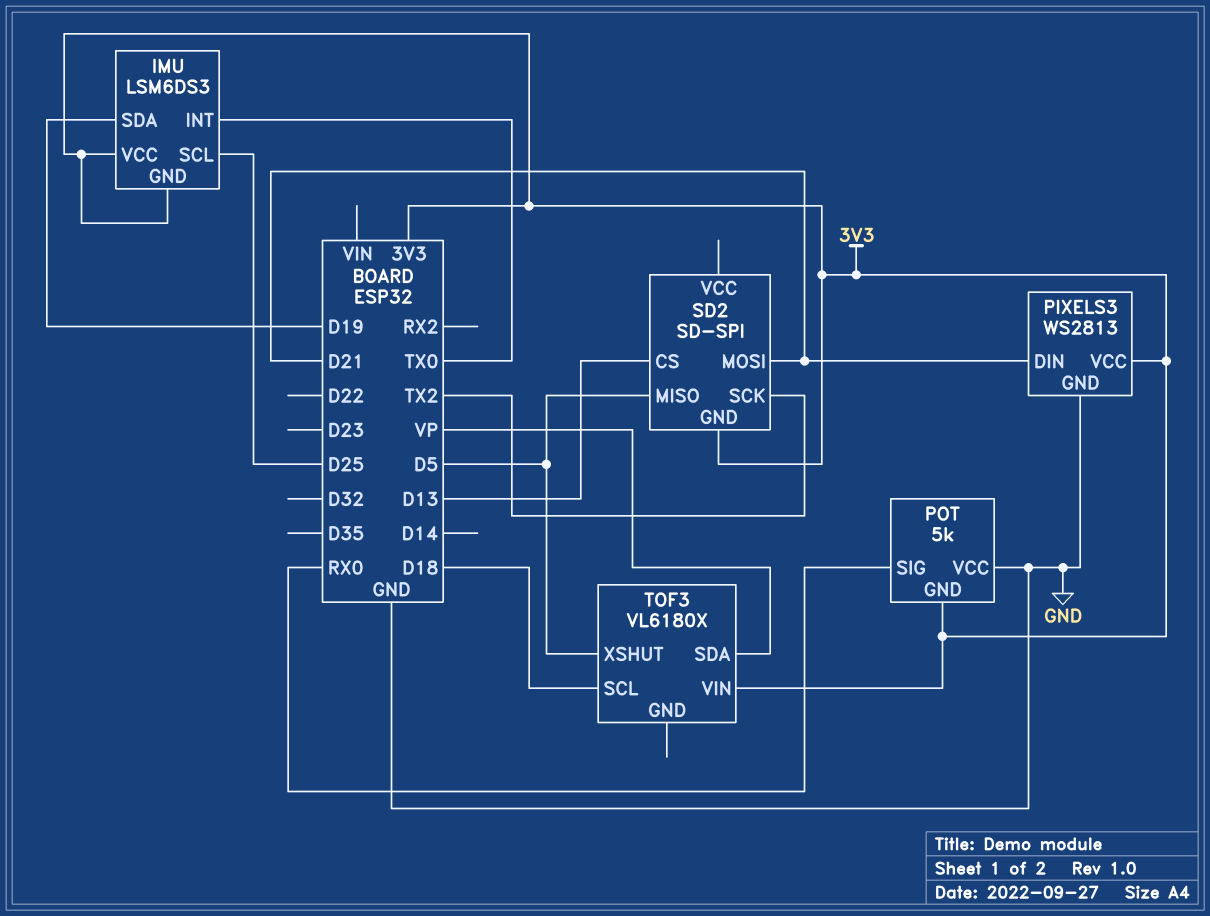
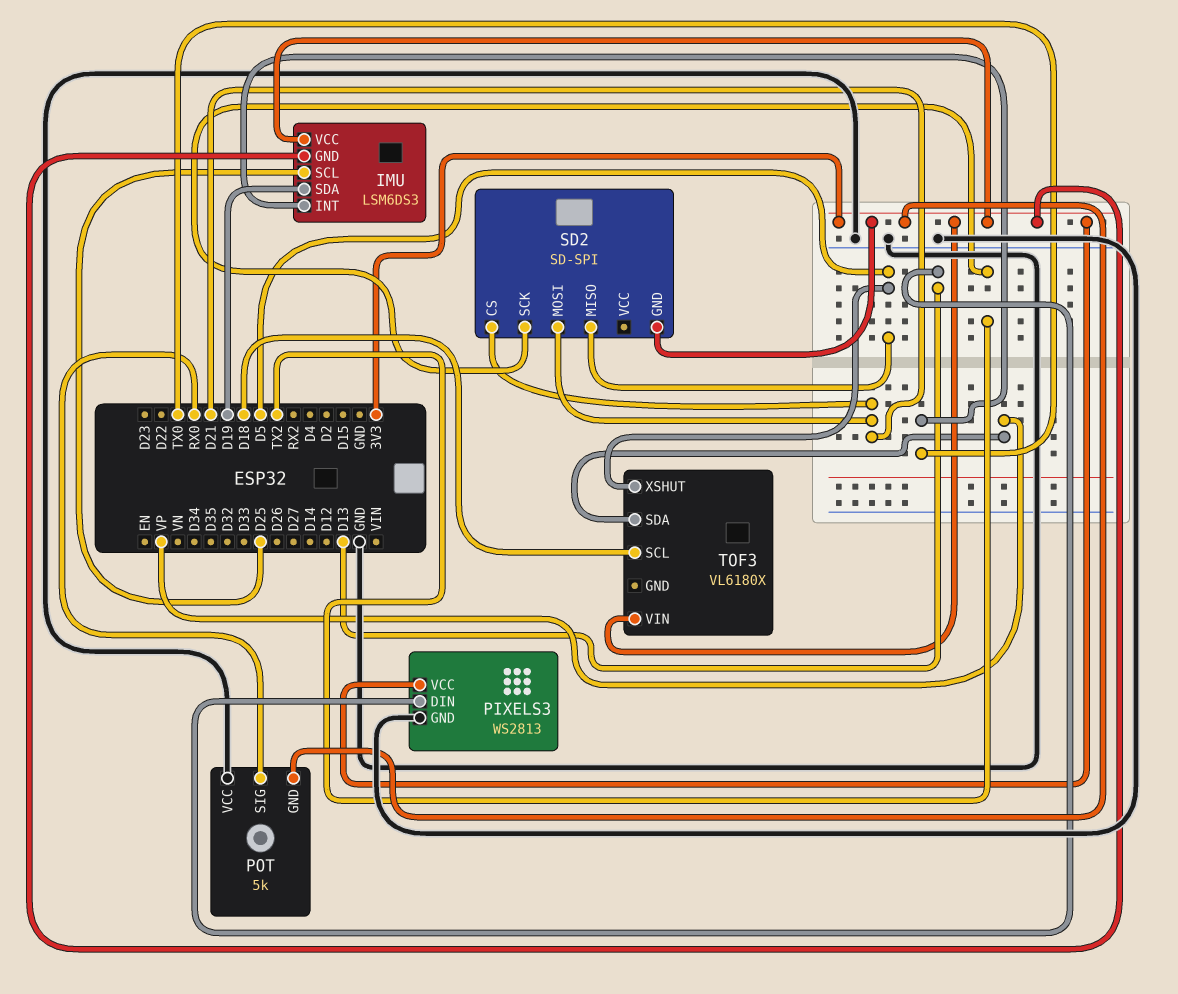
PIXELS3 pin DIN: D21 -> D13
SD2 pin CS: D13 -> D21

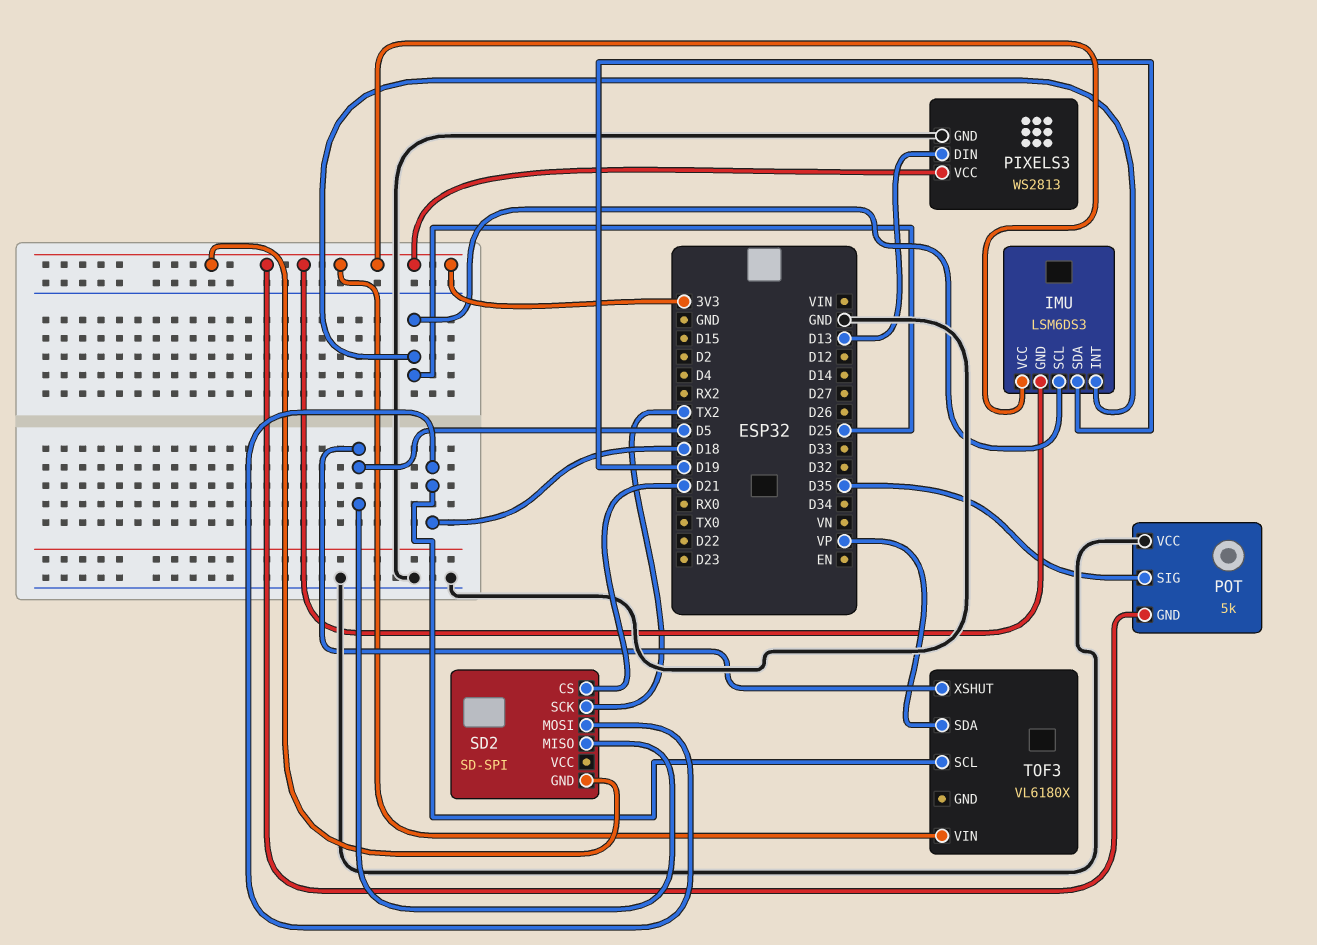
IMU pin INT: TX0 -> D25
POT pin SIG: RX0 -> D35
SD2 pin MOSI: D21 -> D18

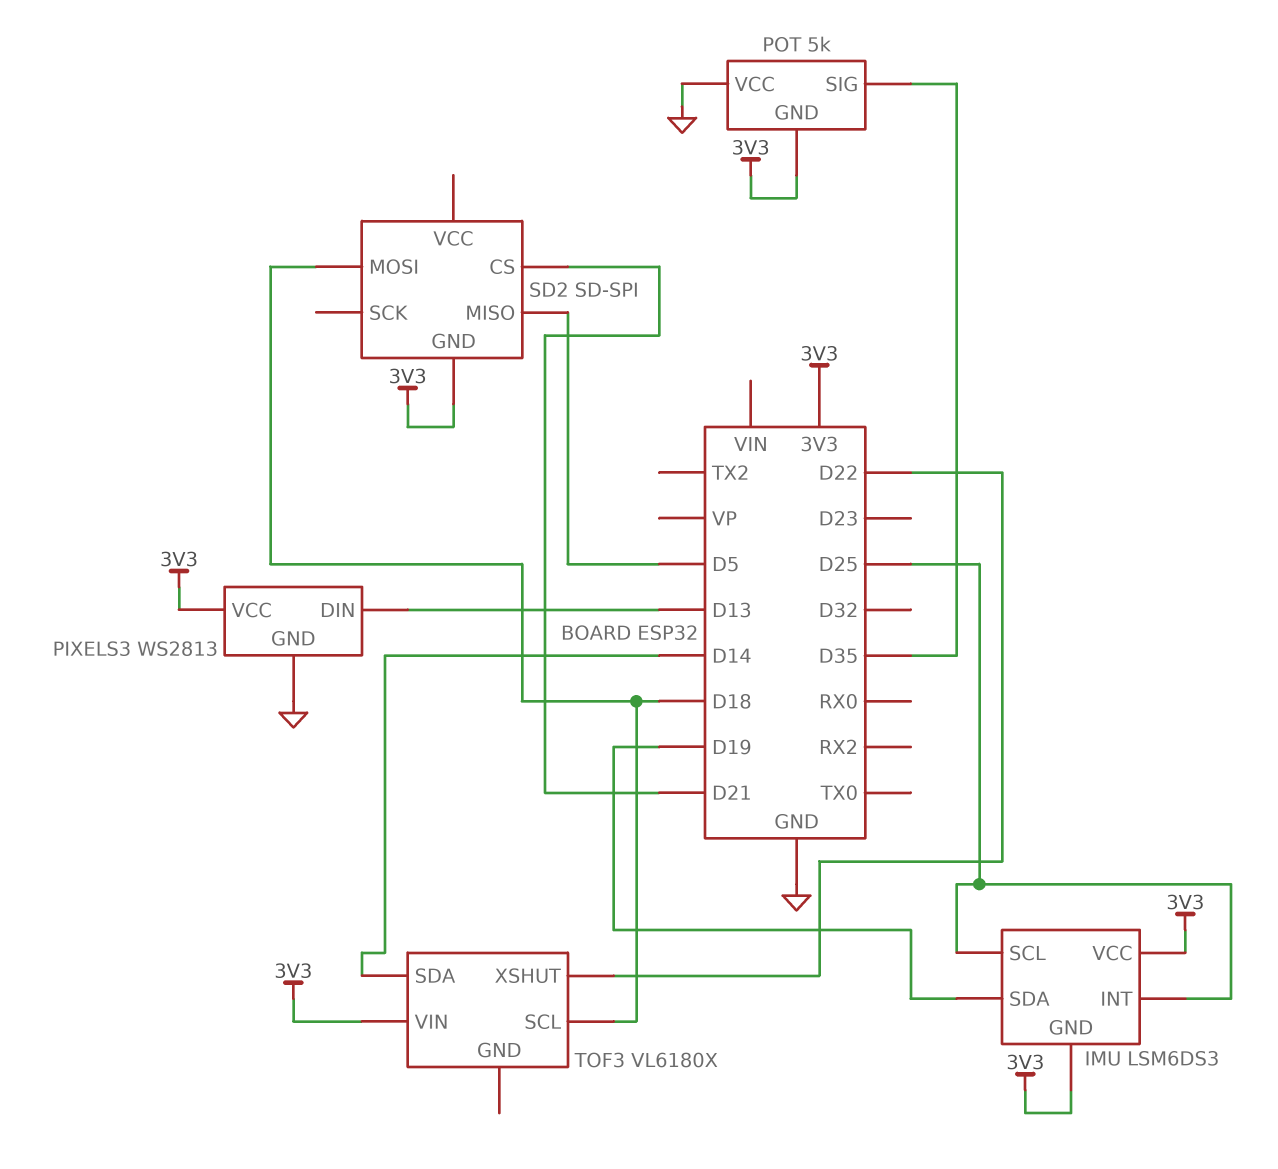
SD2 pin SCK: TX2 -> none
TOF3 pin SDA: VP -> D14
TOF3 pin XSHUT: D5 -> D22

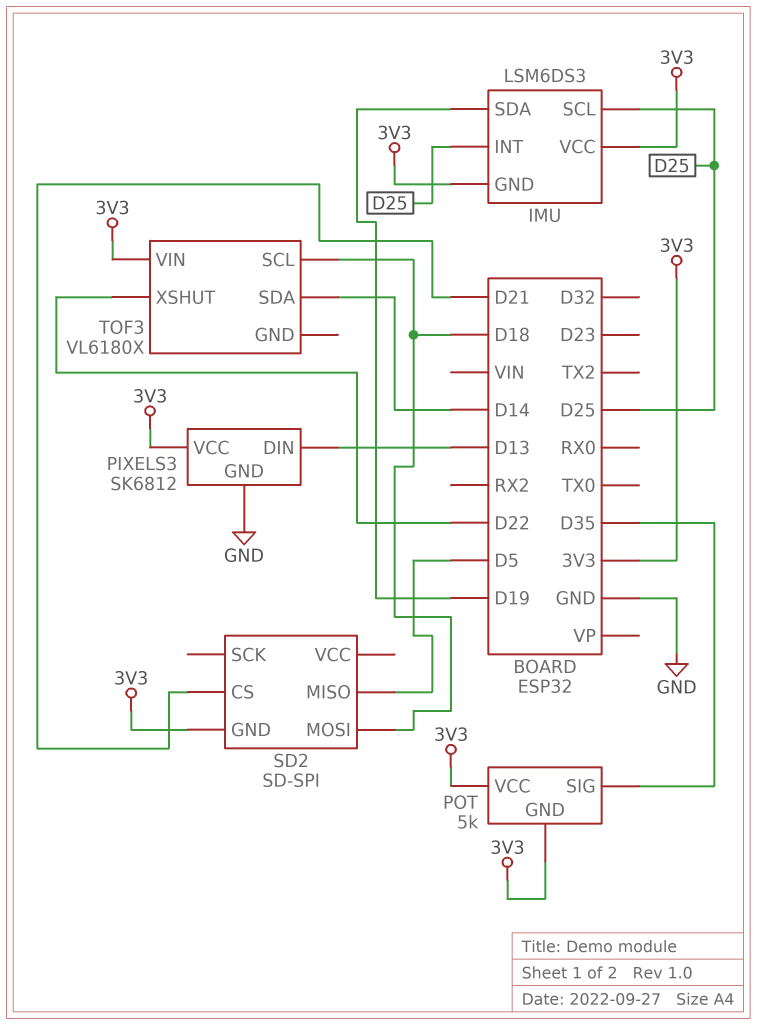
PIXELS3: WS2813 -> SK6812
POT pin VCC: GND -> 3V3

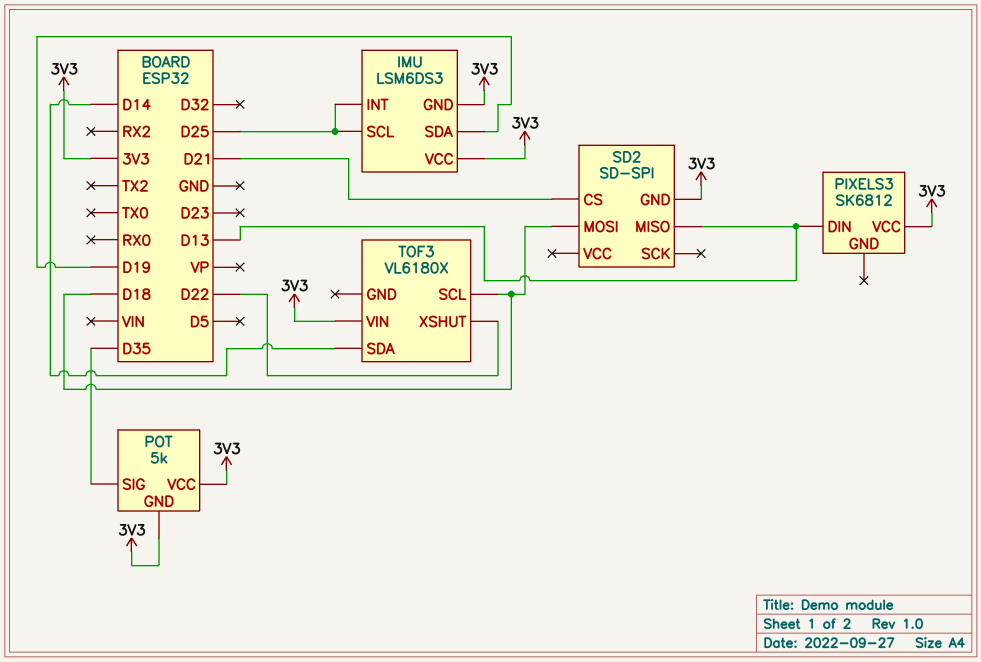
PIXELS3 pin GND: GND -> none
SD2 pin MISO: D5 -> D13

